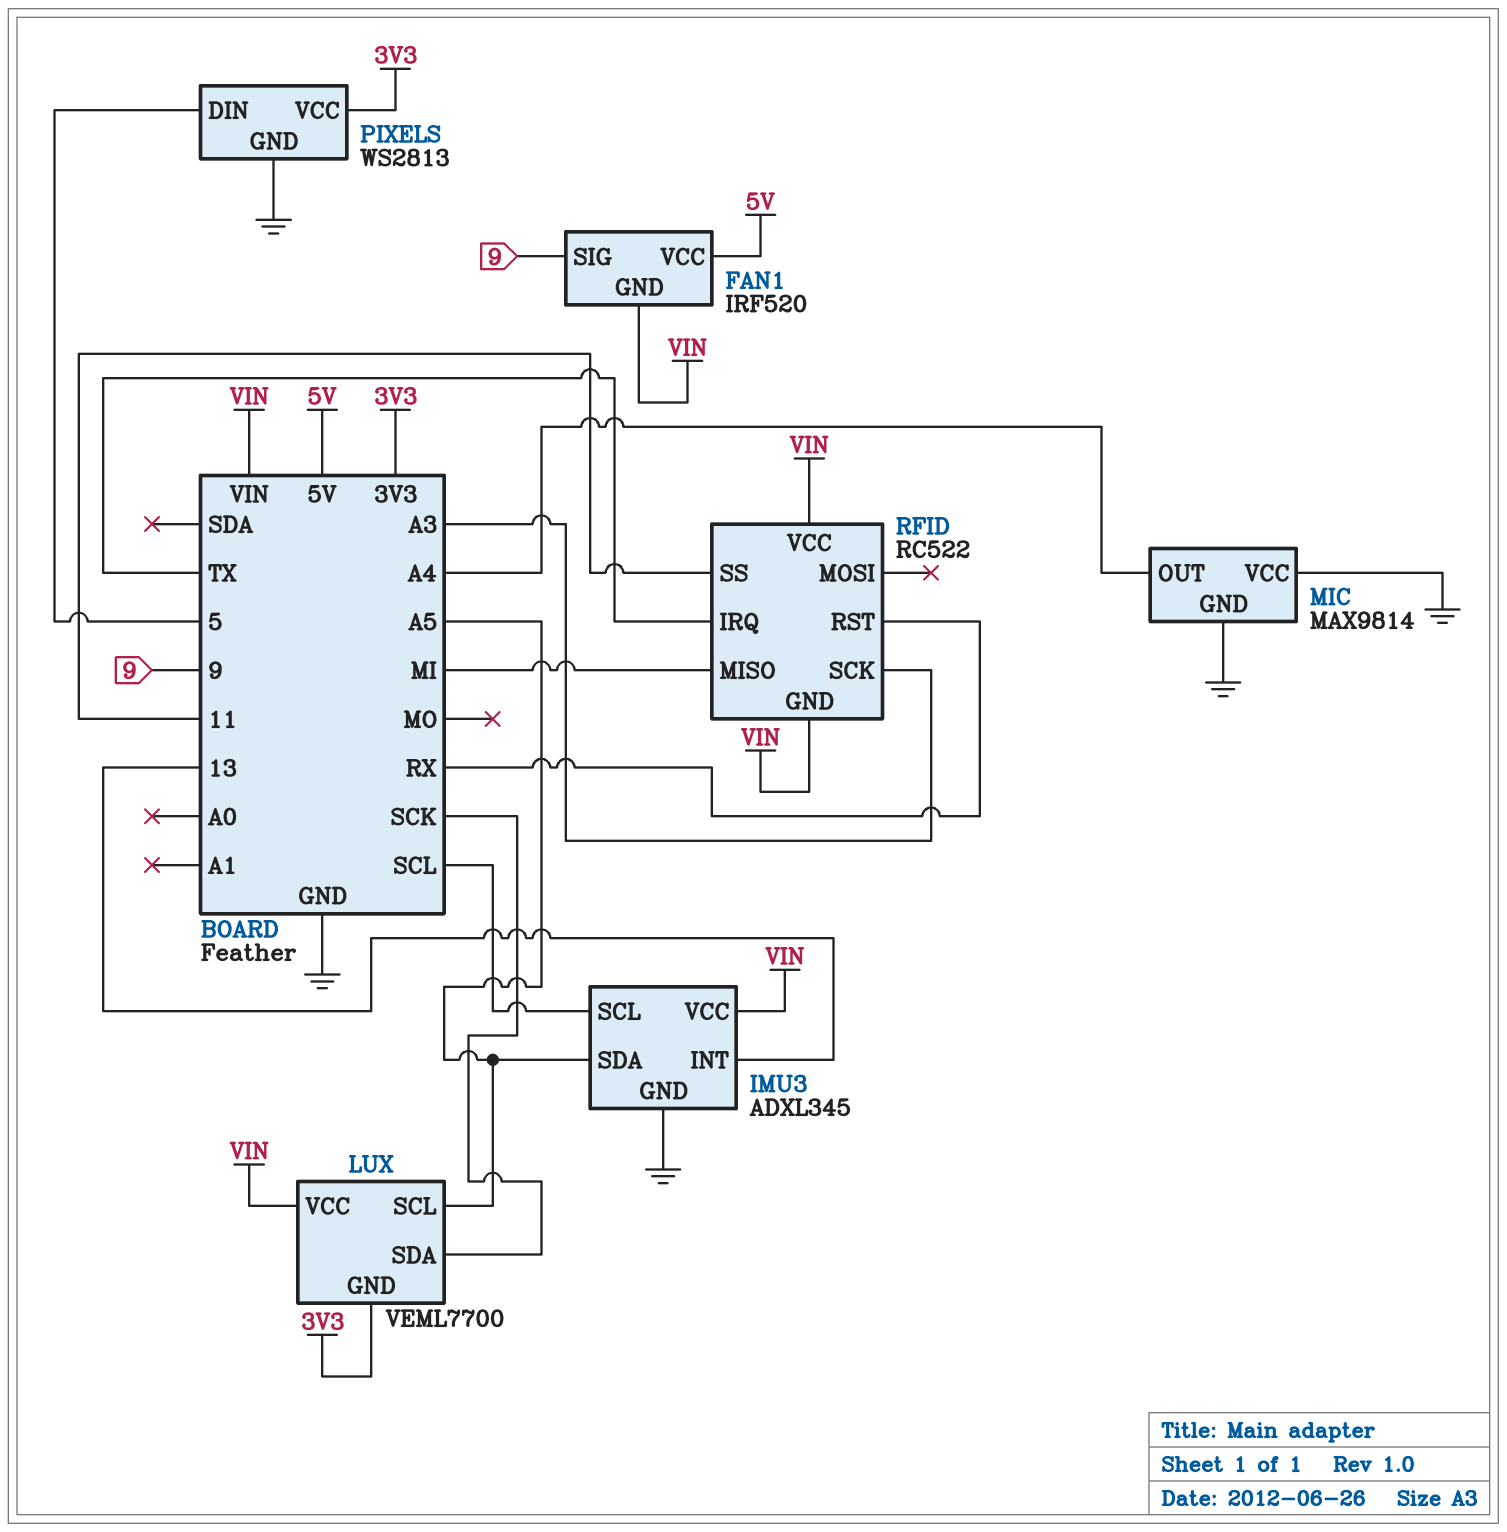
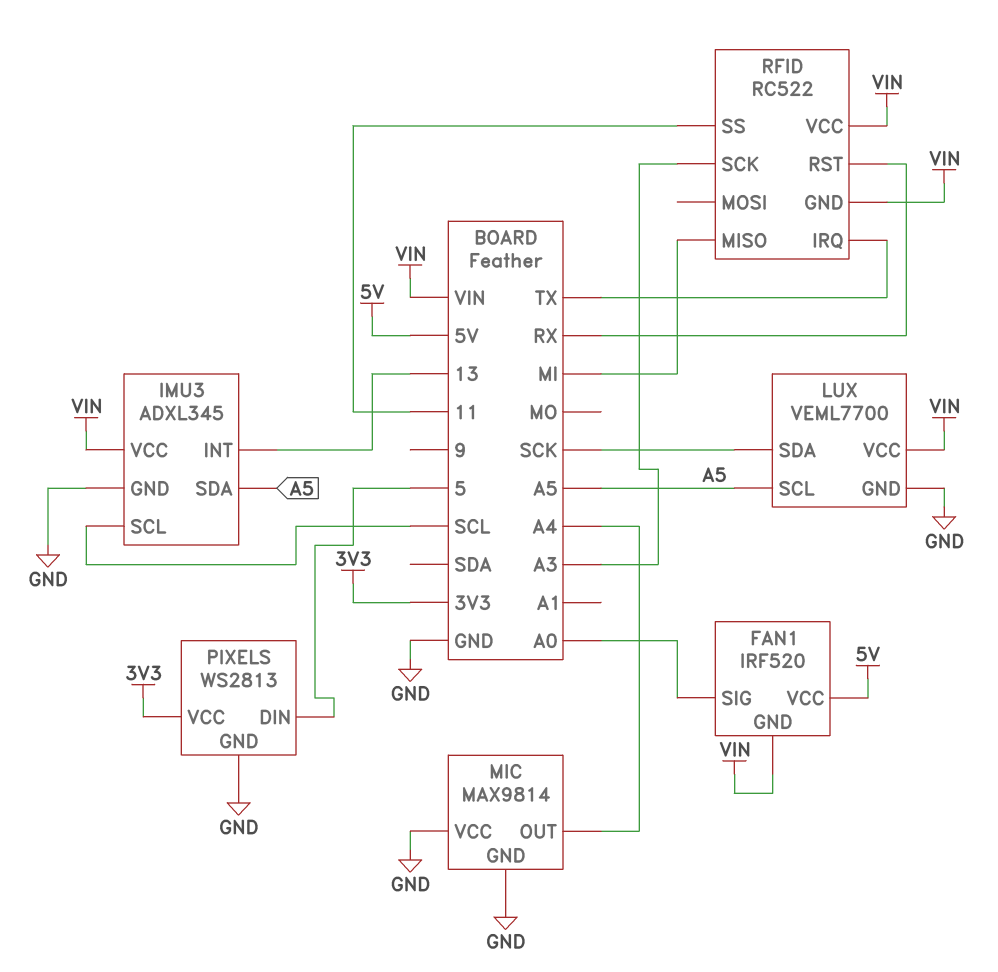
FAN1 pin SIG: 9 -> A0
LUX pin GND: 3V3 -> GND

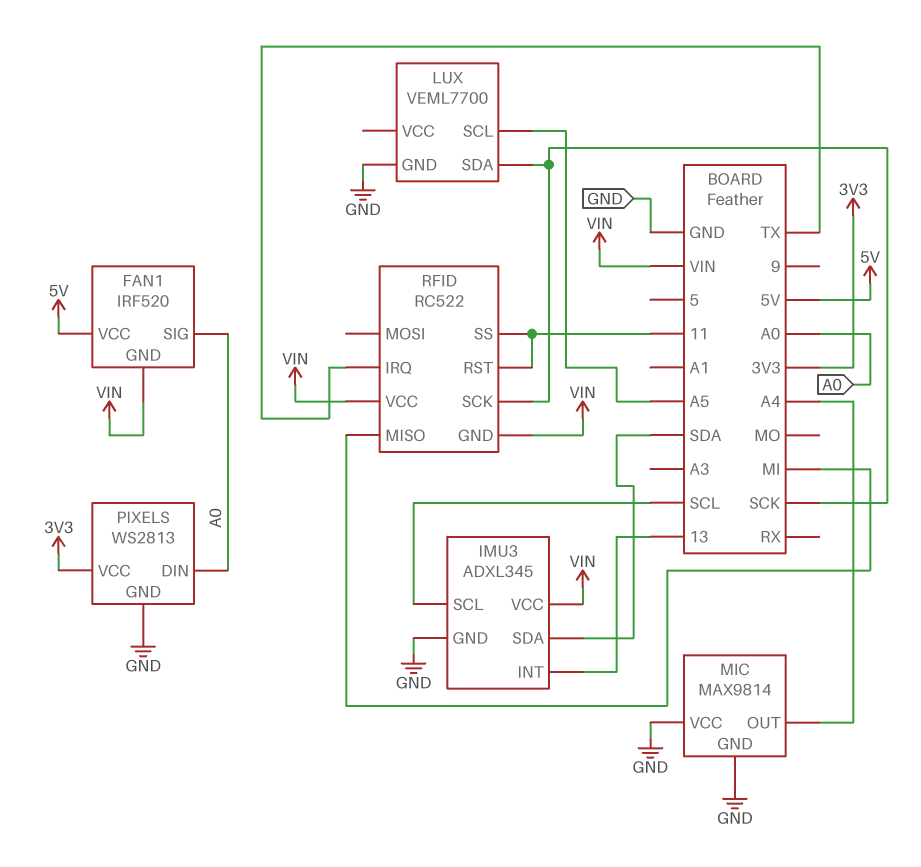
IMU3 pin SDA: A5 -> SDA
LUX pin VCC: VIN -> none
PIXELS pin DIN: 5 -> A0
RFID pin RST: RX -> 11
RFID pin SCK: A3 -> SCK

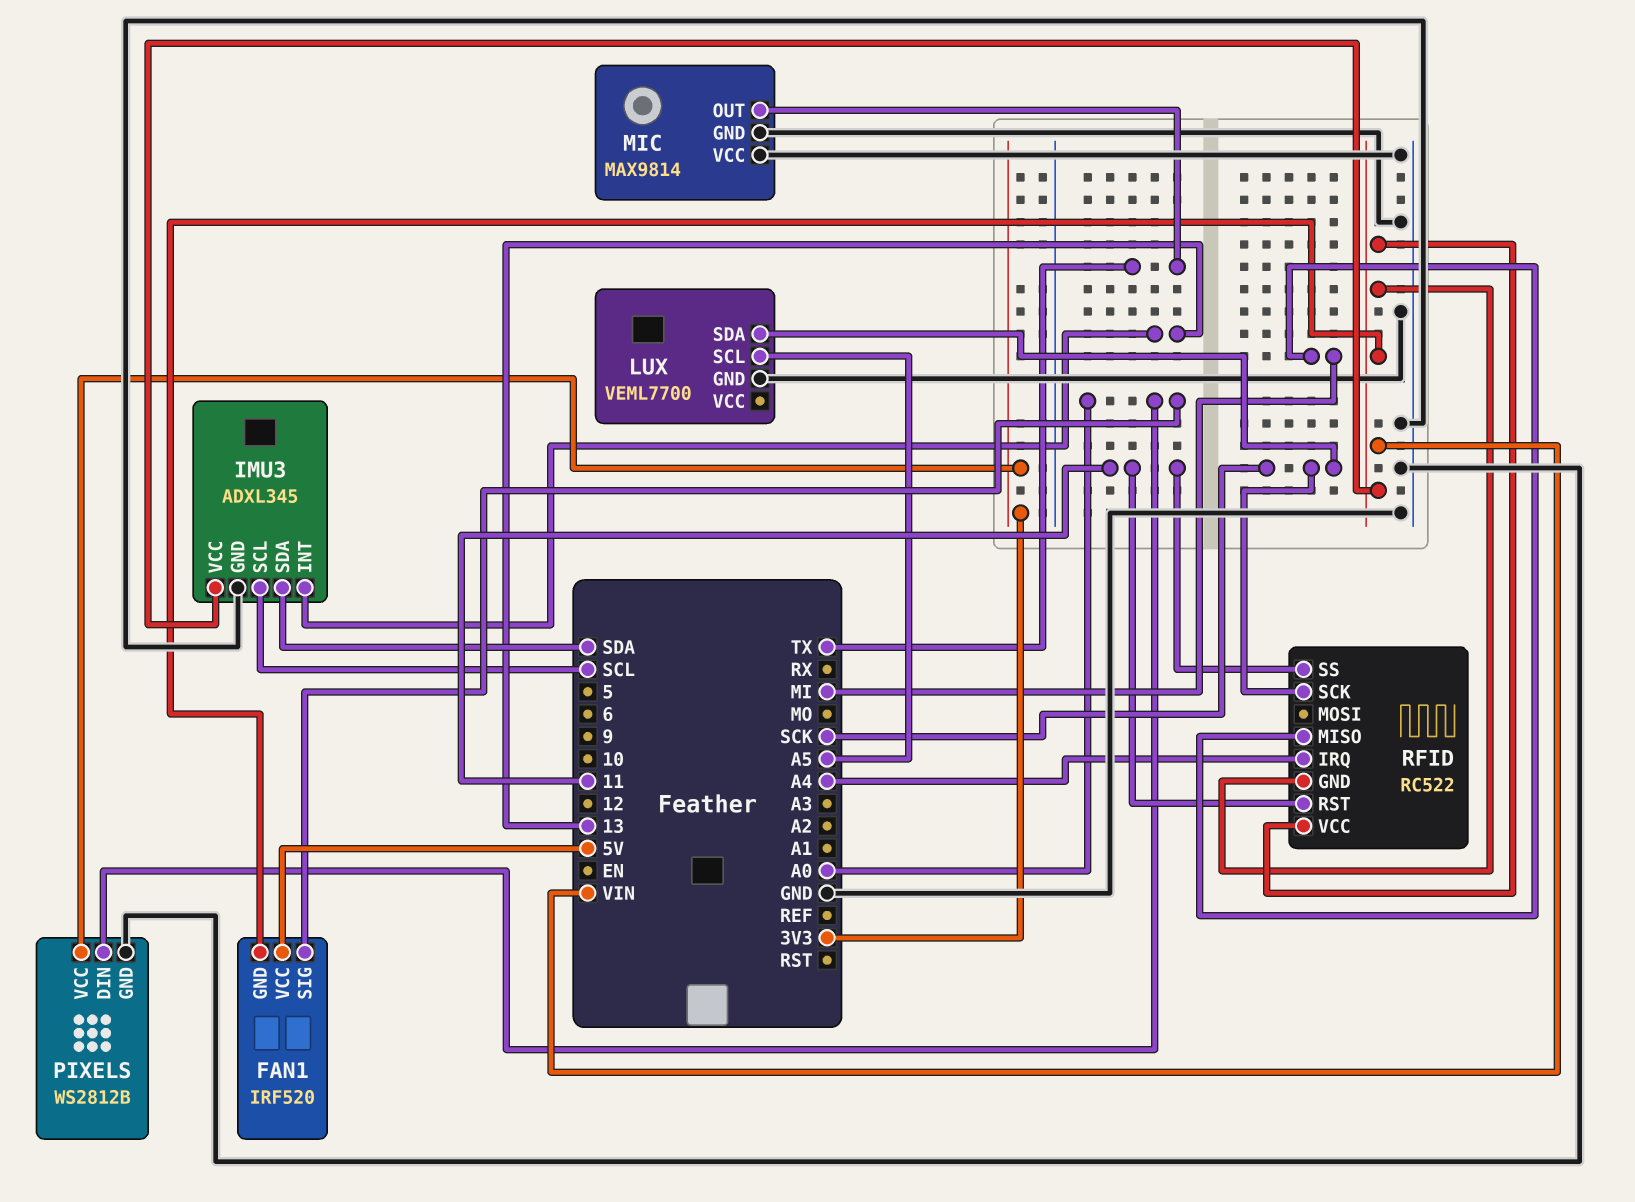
MIC pin OUT: A4 -> TX
PIXELS: WS2813 -> WS2812B
RFID pin IRQ: TX -> A4

